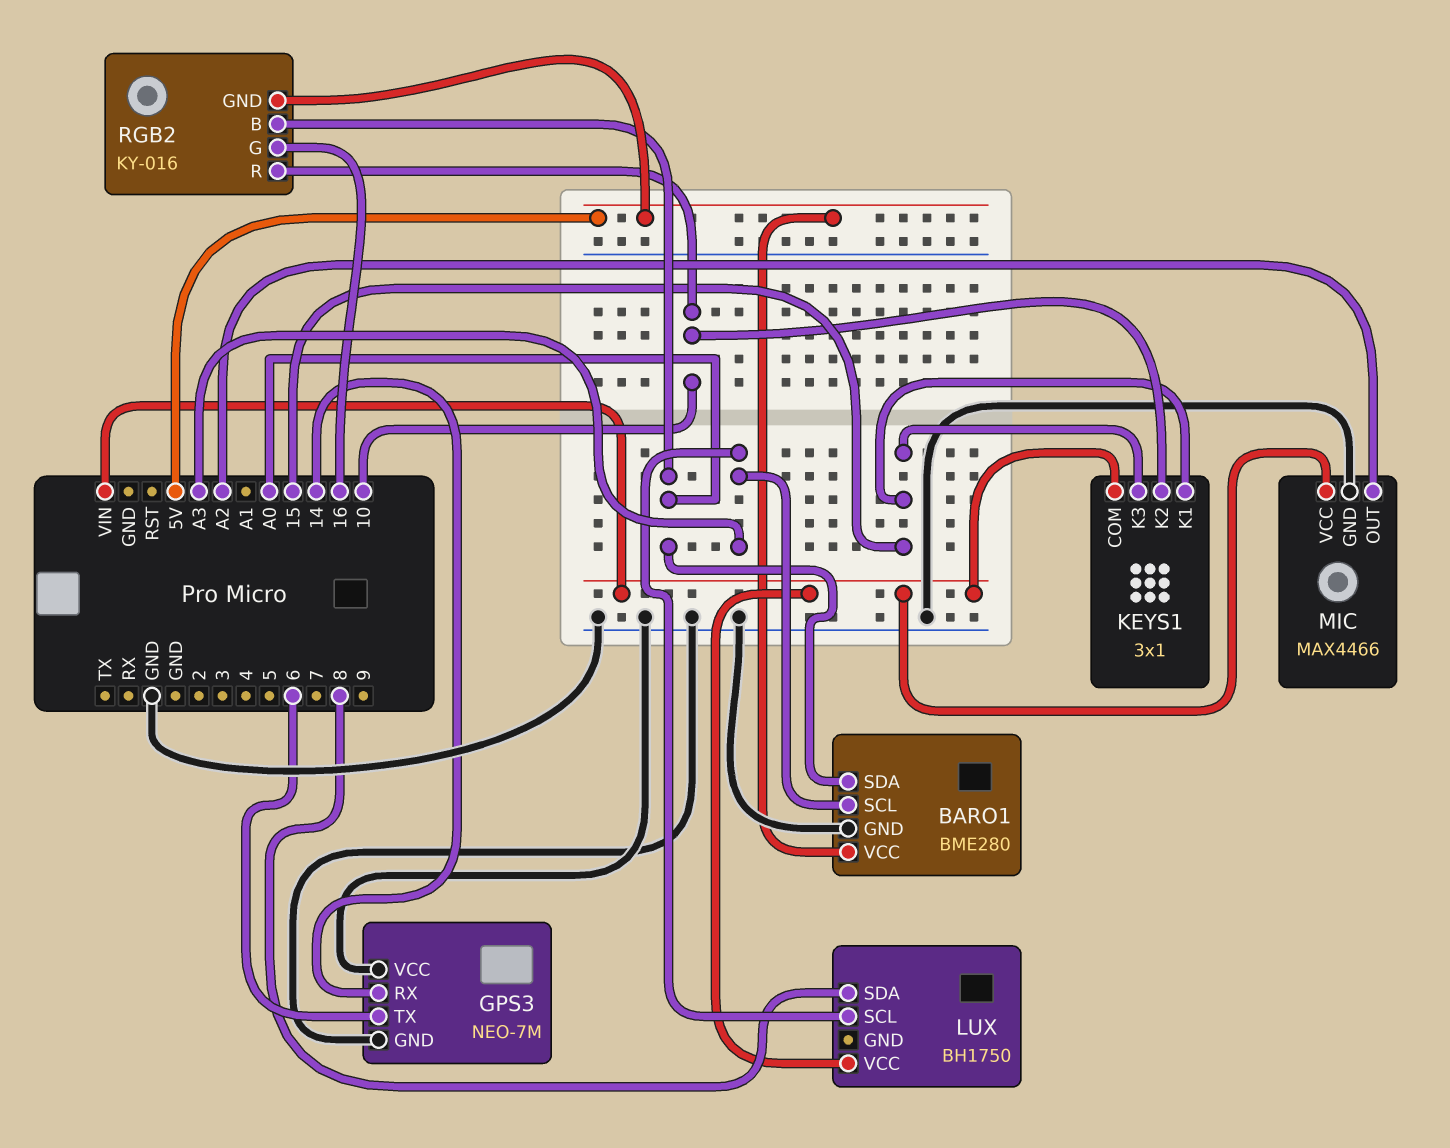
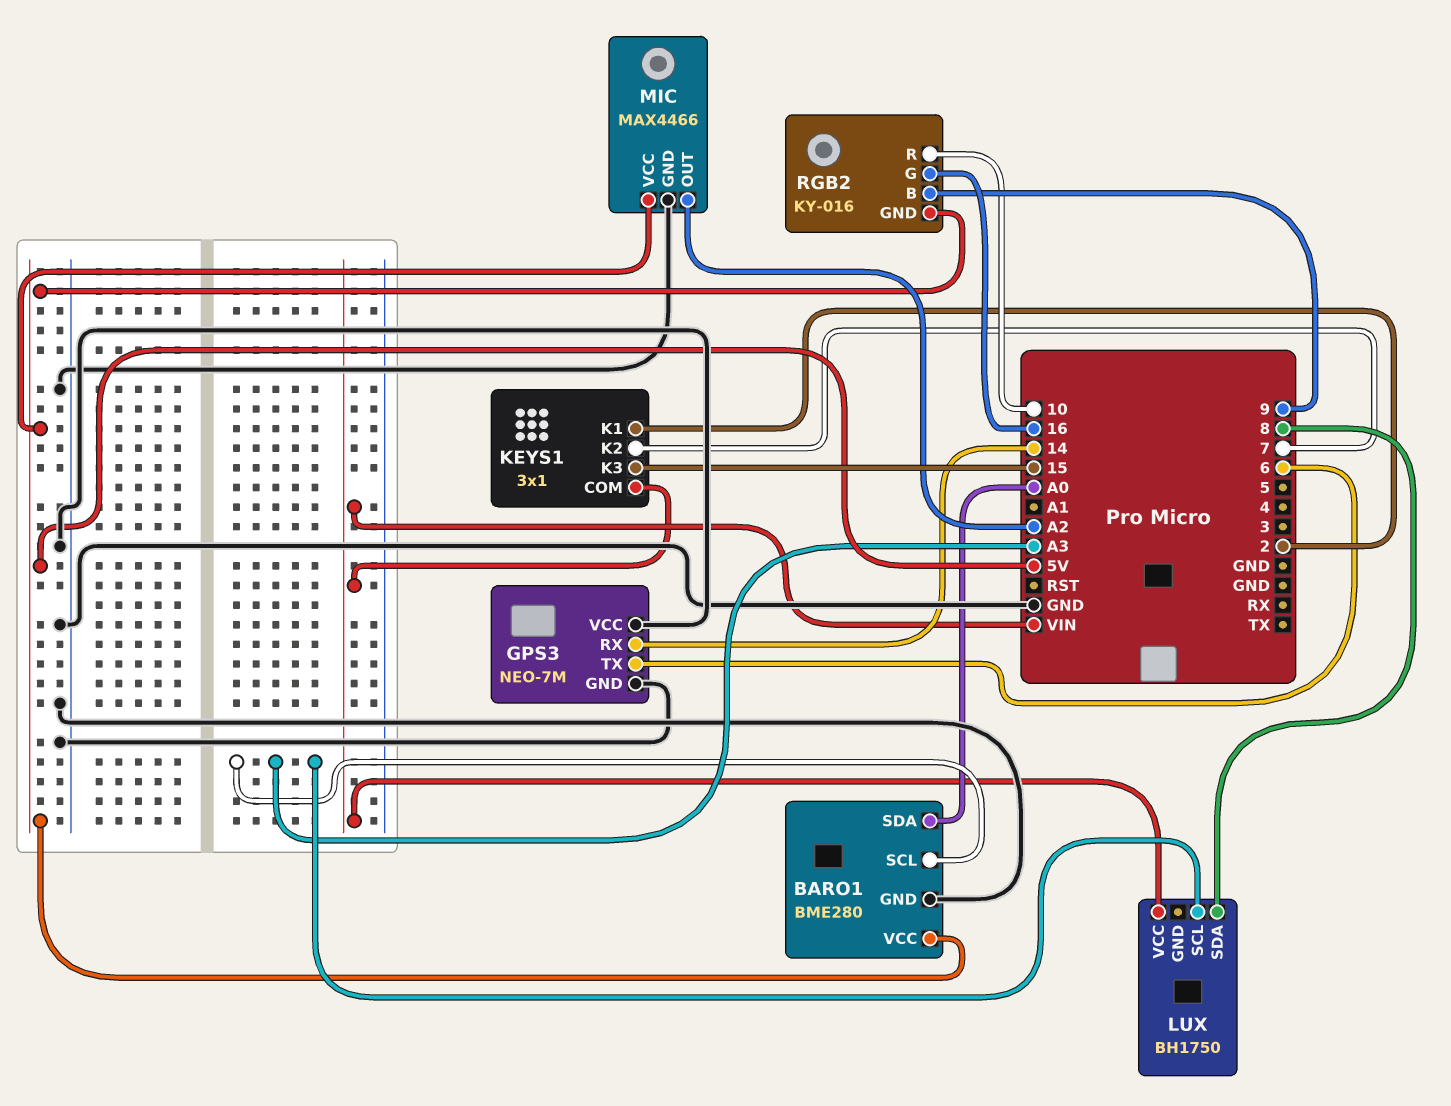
KEYS1 pin K1: 15 -> 2
KEYS1 pin K2: 10 -> 7
MIC pin VCC: VIN -> 5V
RGB2 pin B: A0 -> 9

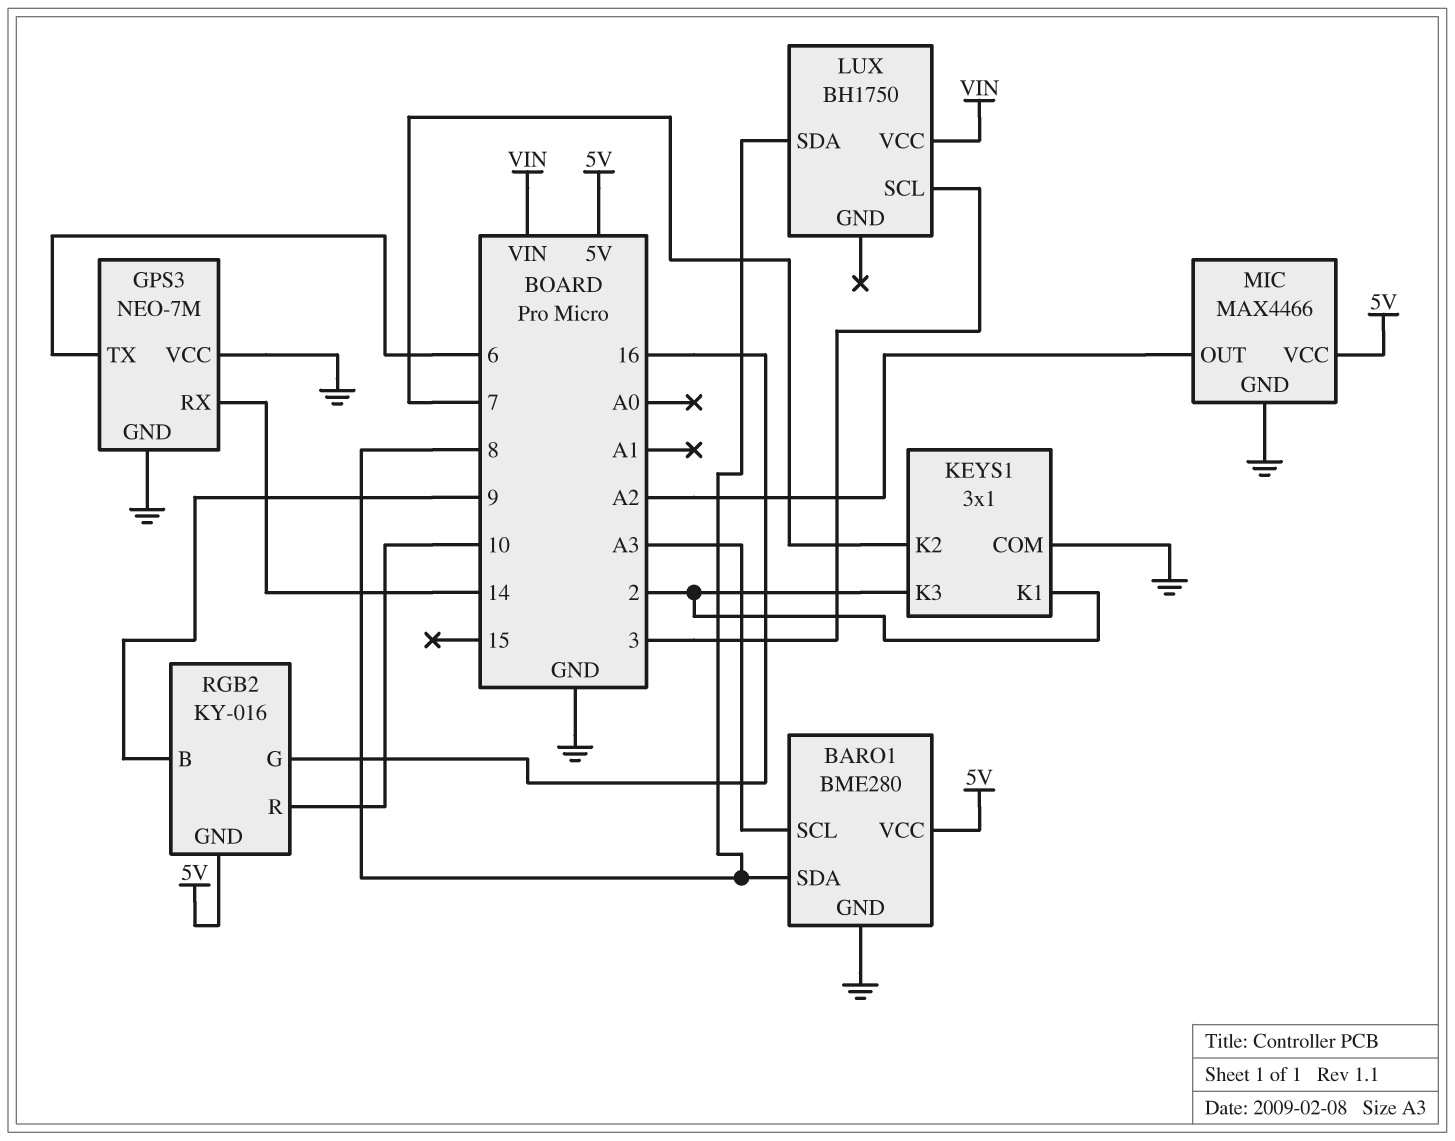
BARO1 pin SDA: A0 -> 8
KEYS1 pin COM: VIN -> GND
KEYS1 pin K3: 15 -> 2
LUX pin SCL: A3 -> 3

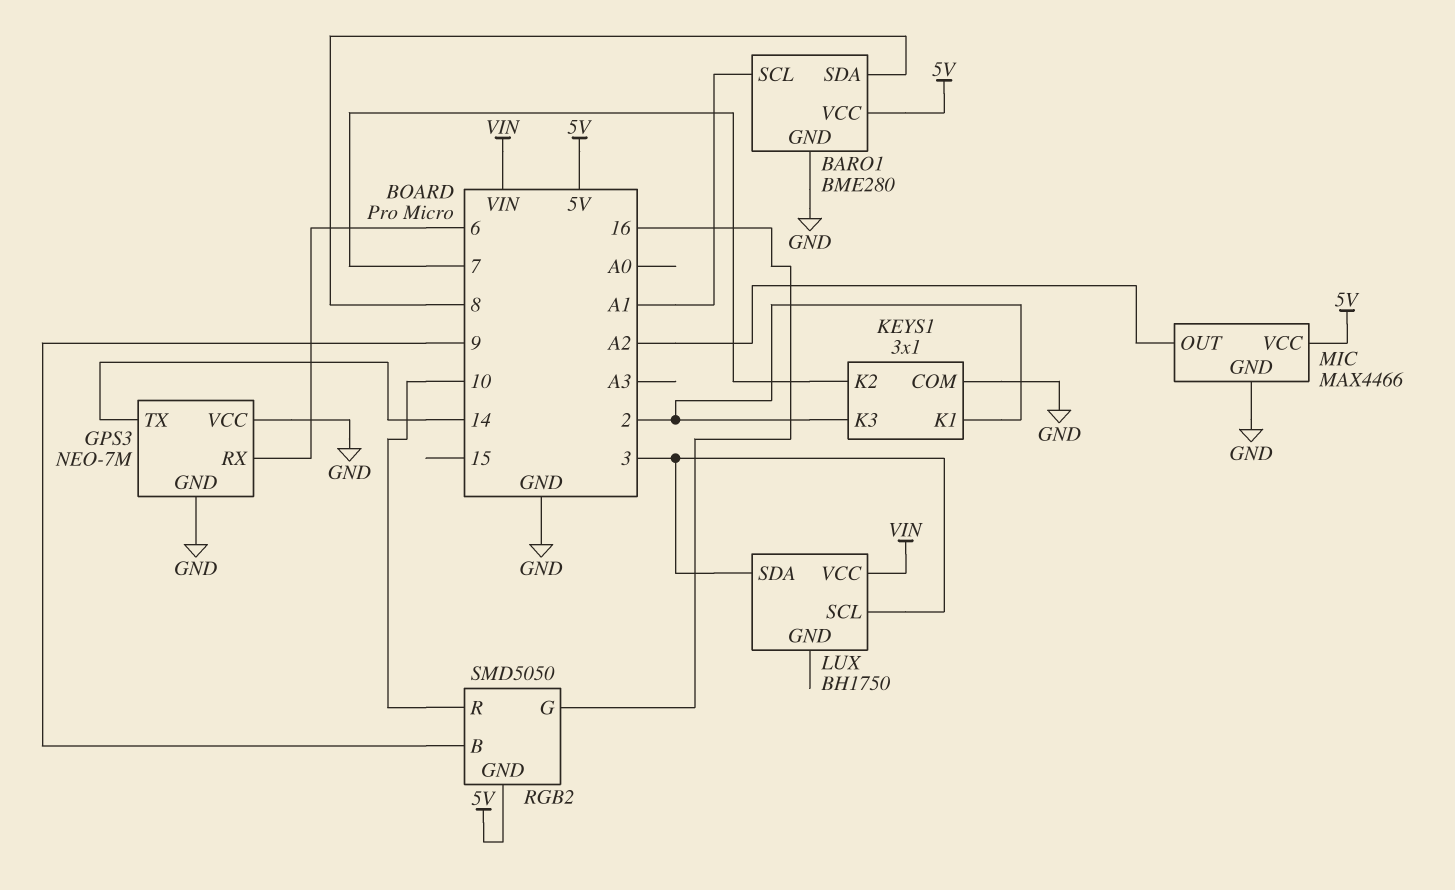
BARO1 pin SCL: A3 -> A1
GPS3 pin RX: 14 -> 6
GPS3 pin TX: 6 -> 14
LUX pin SDA: 8 -> 3
RGB2: KY-016 -> SMD5050

